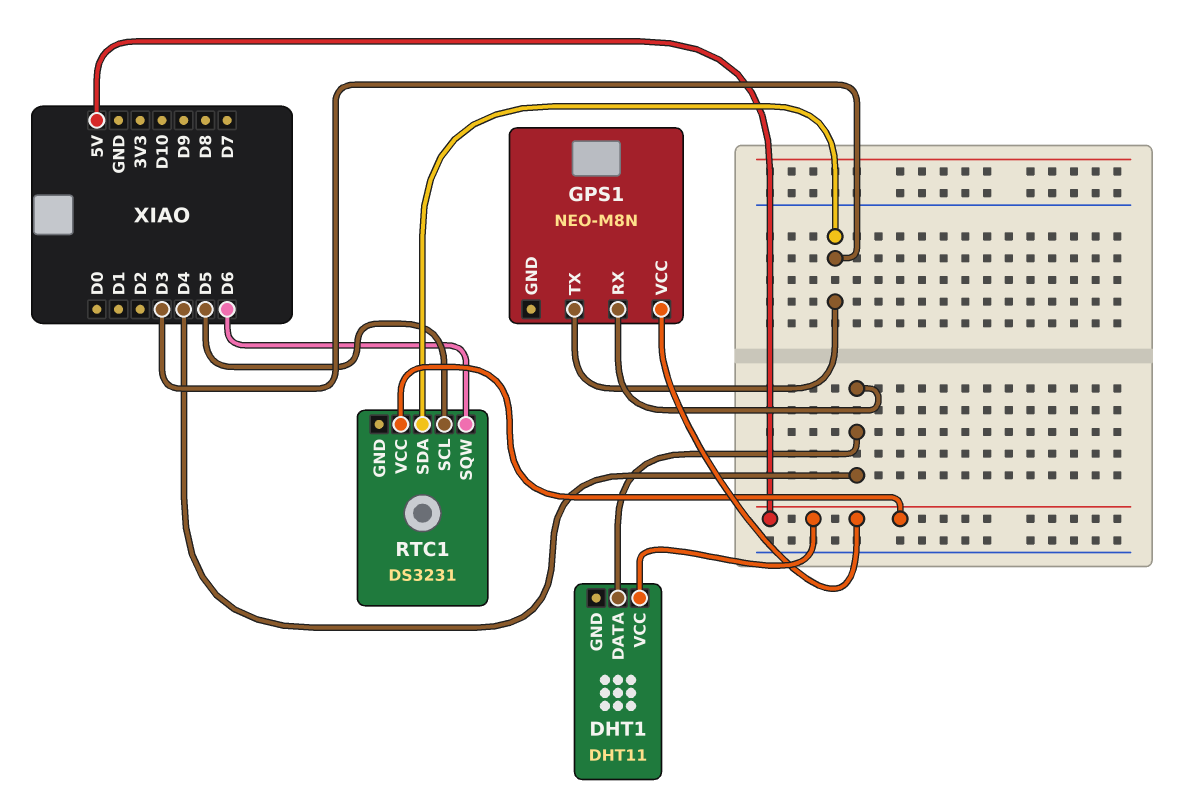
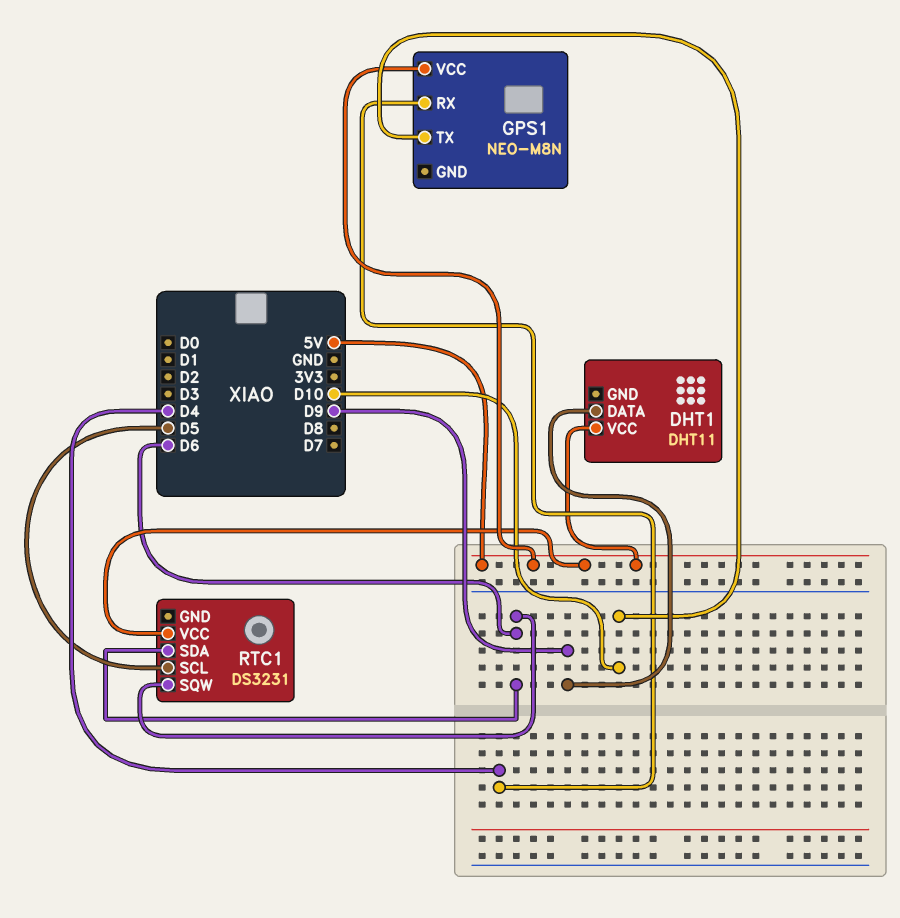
DHT1 pin DATA: D4 -> D9
GPS1 pin TX: D3 -> D10
RTC1 pin SDA: D3 -> D6

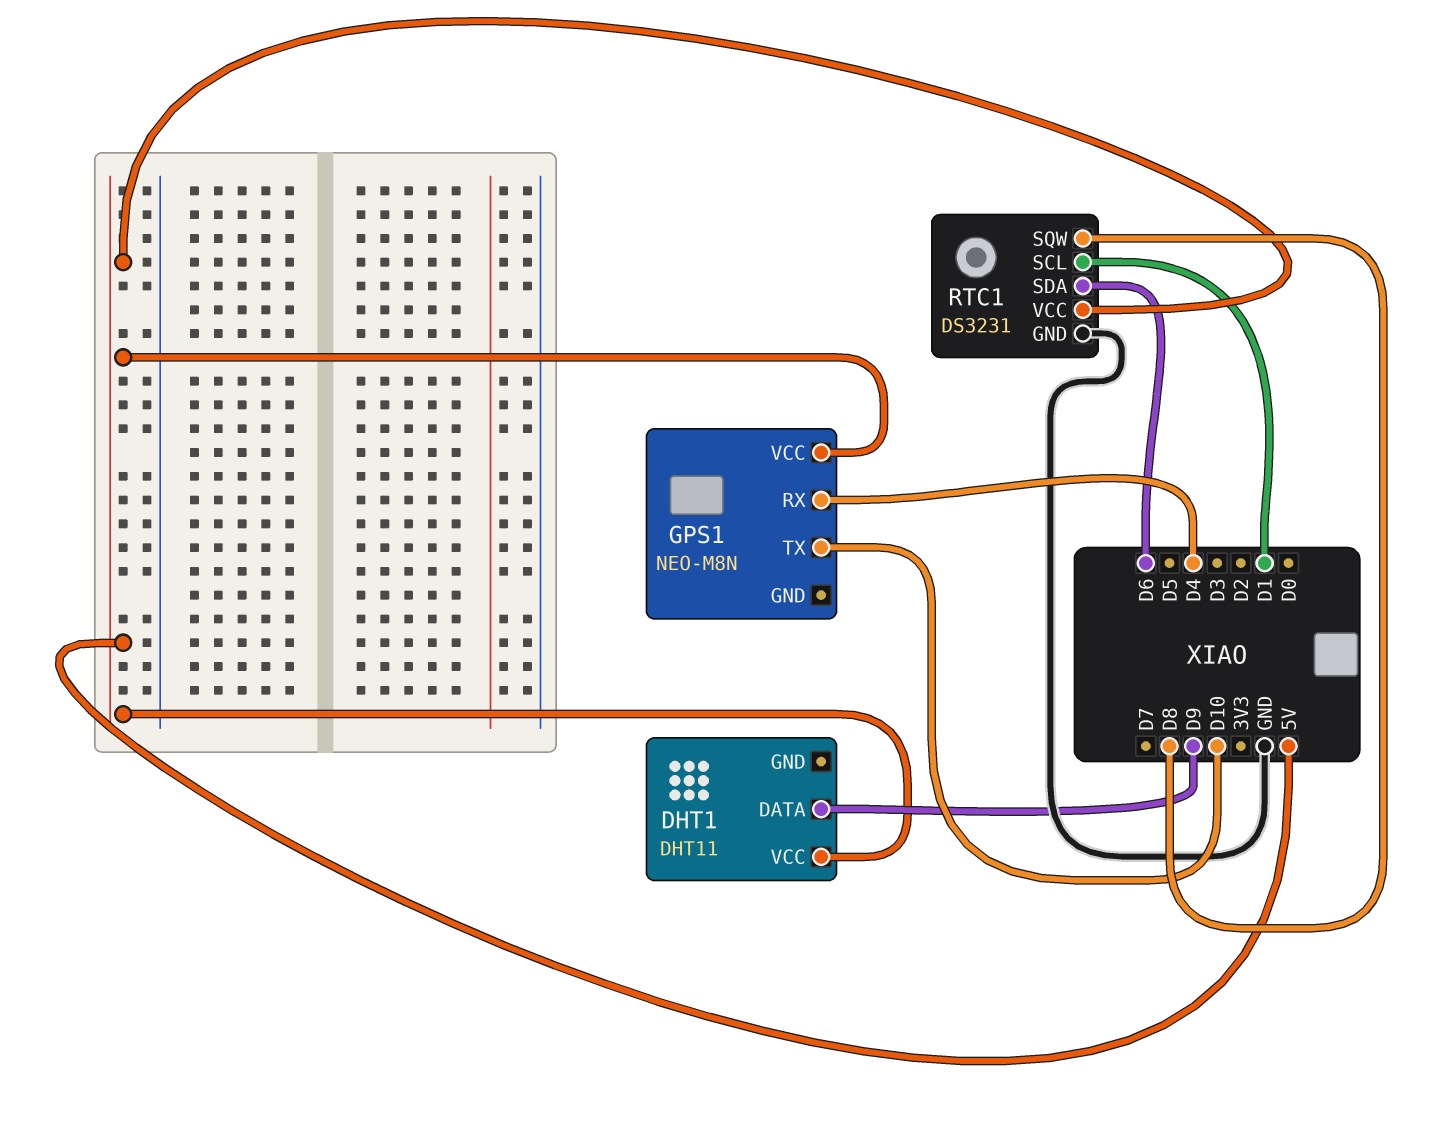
RTC1 pin GND: none -> GND
RTC1 pin SCL: D5 -> D1
RTC1 pin SQW: D6 -> D8

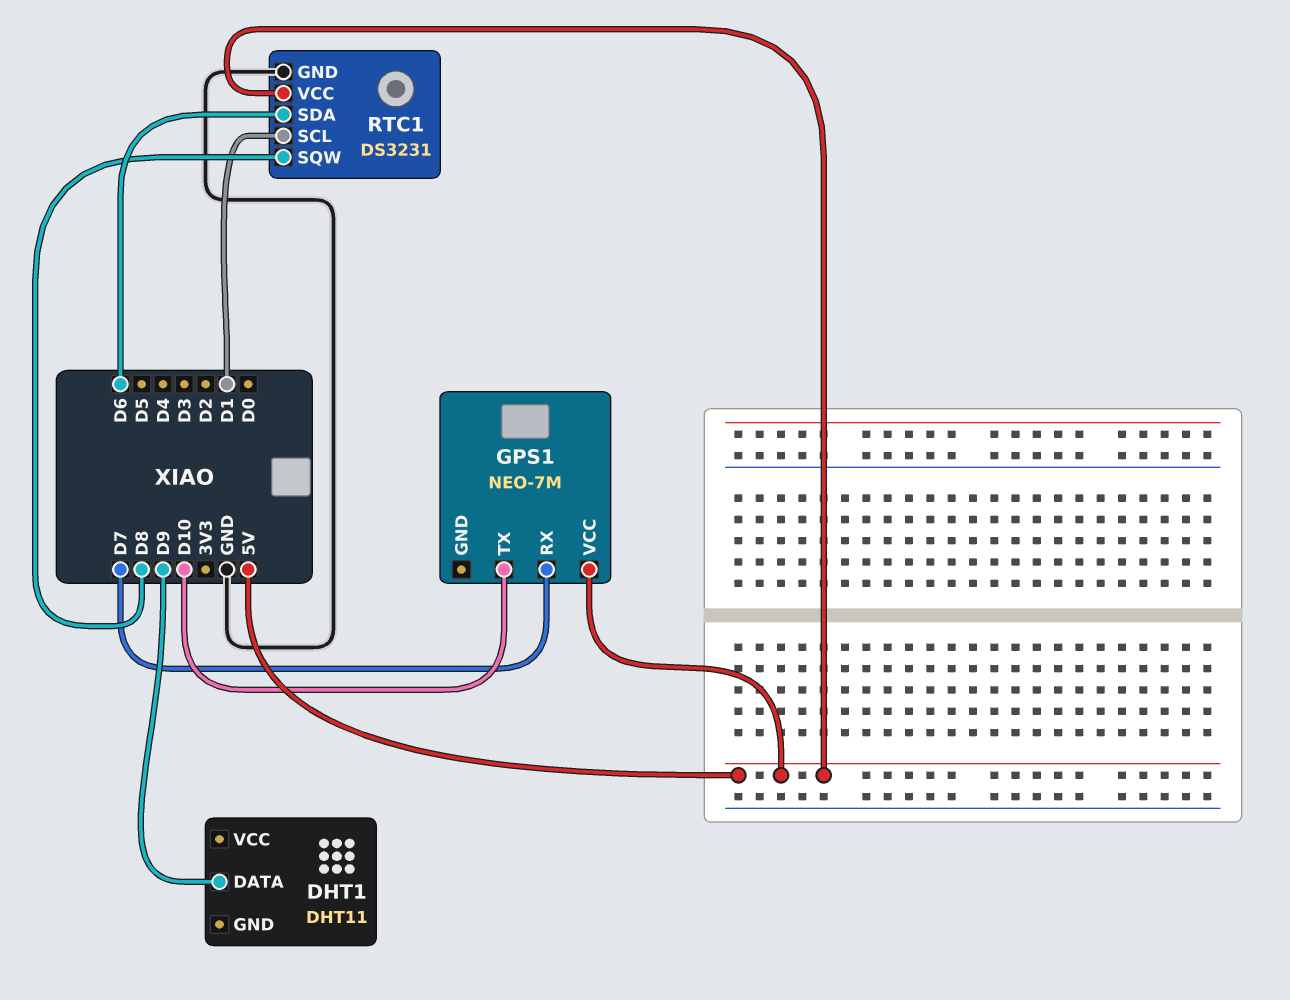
DHT1 pin VCC: 5V -> none
GPS1: NEO-M8N -> NEO-7M
GPS1 pin RX: D4 -> D7

